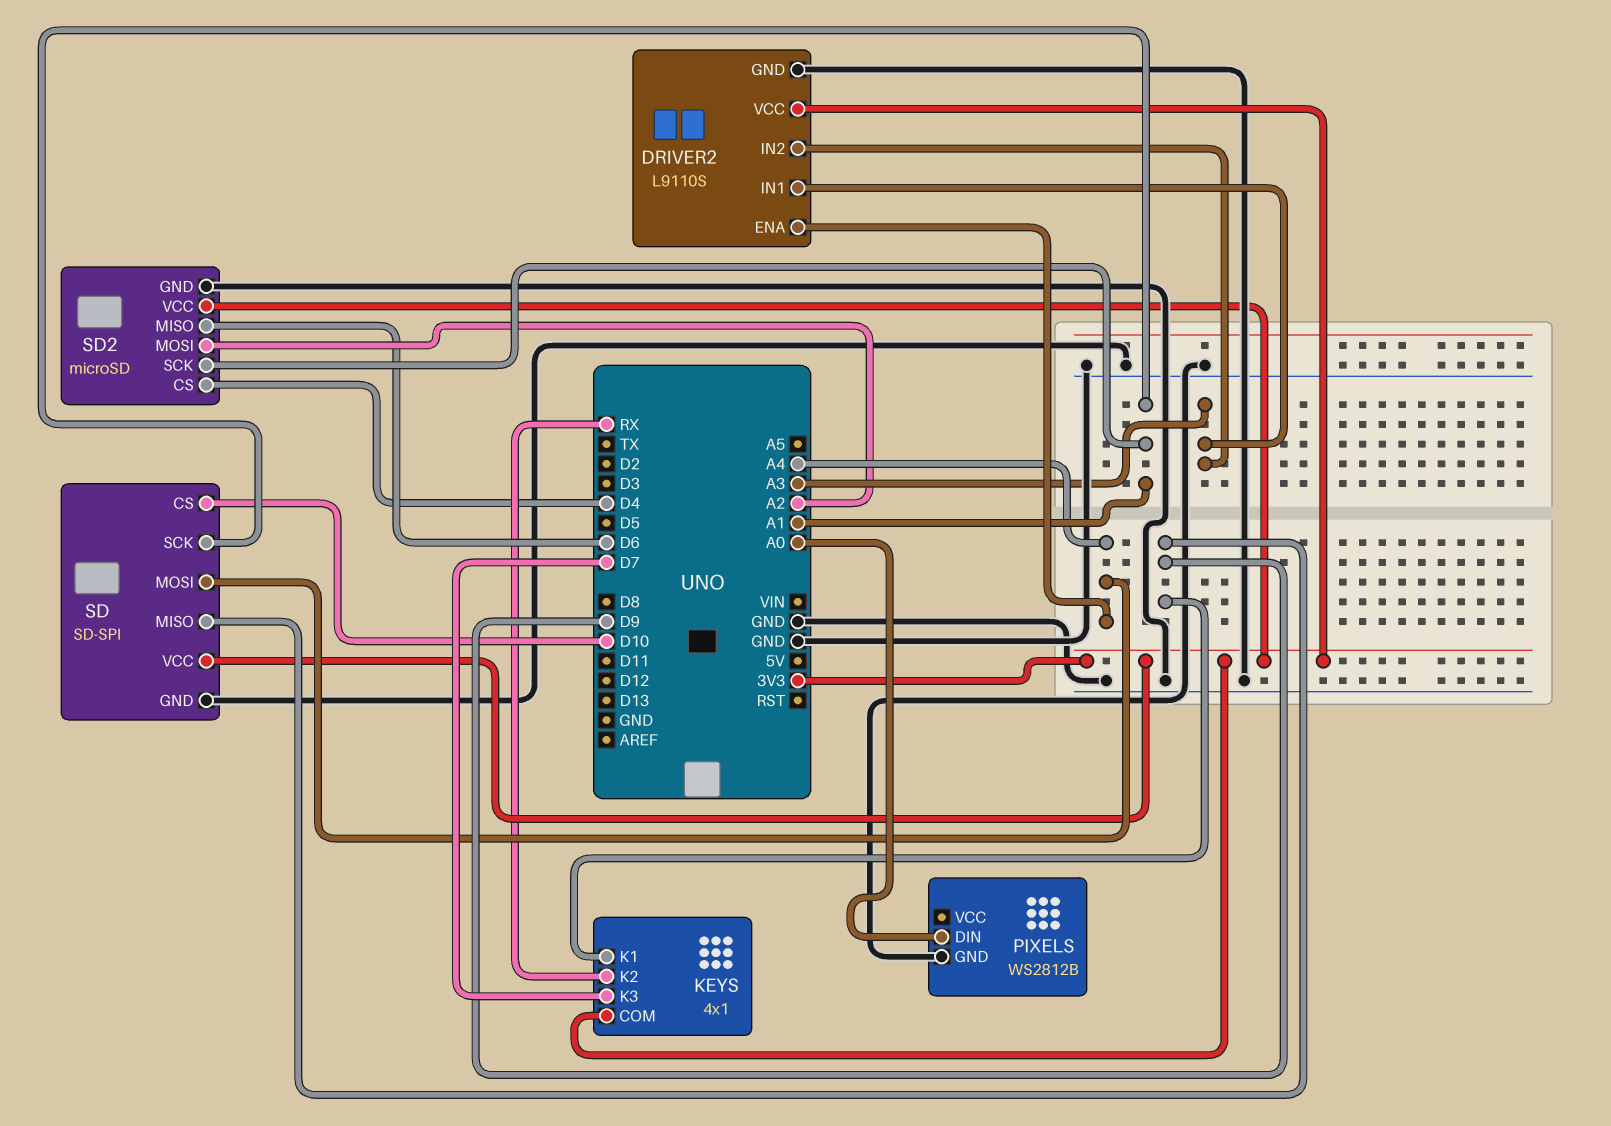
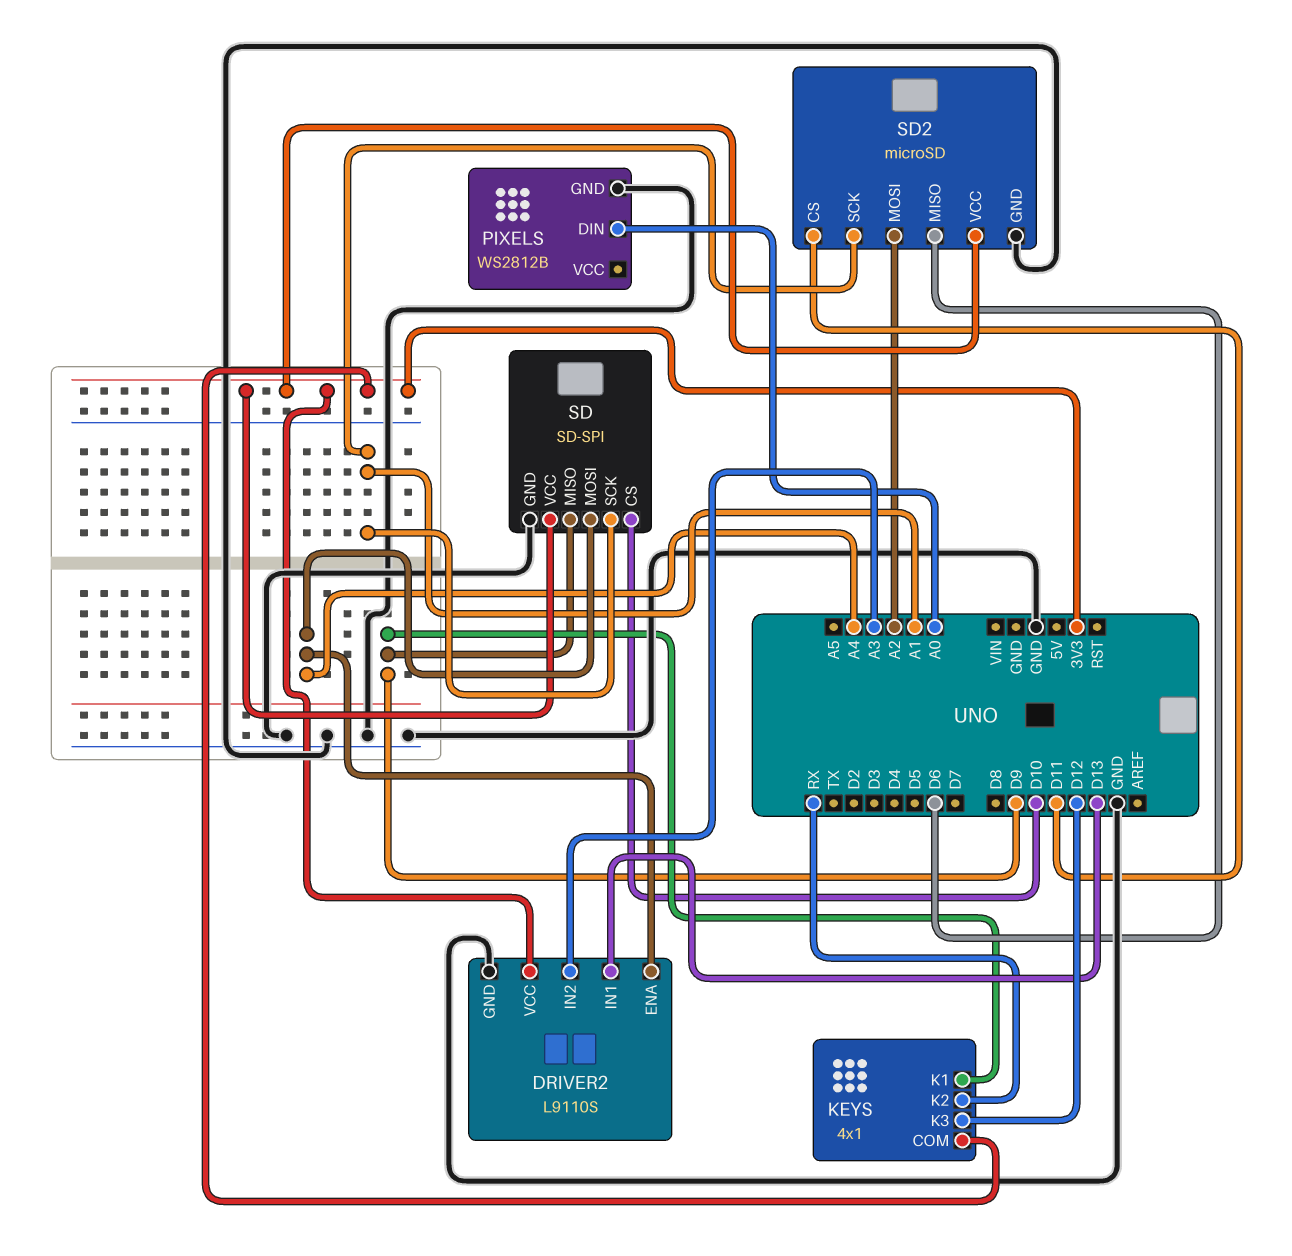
DRIVER2 pin IN1: A3 -> D13
KEYS pin K3: D7 -> D12
SD2 pin CS: D4 -> D11

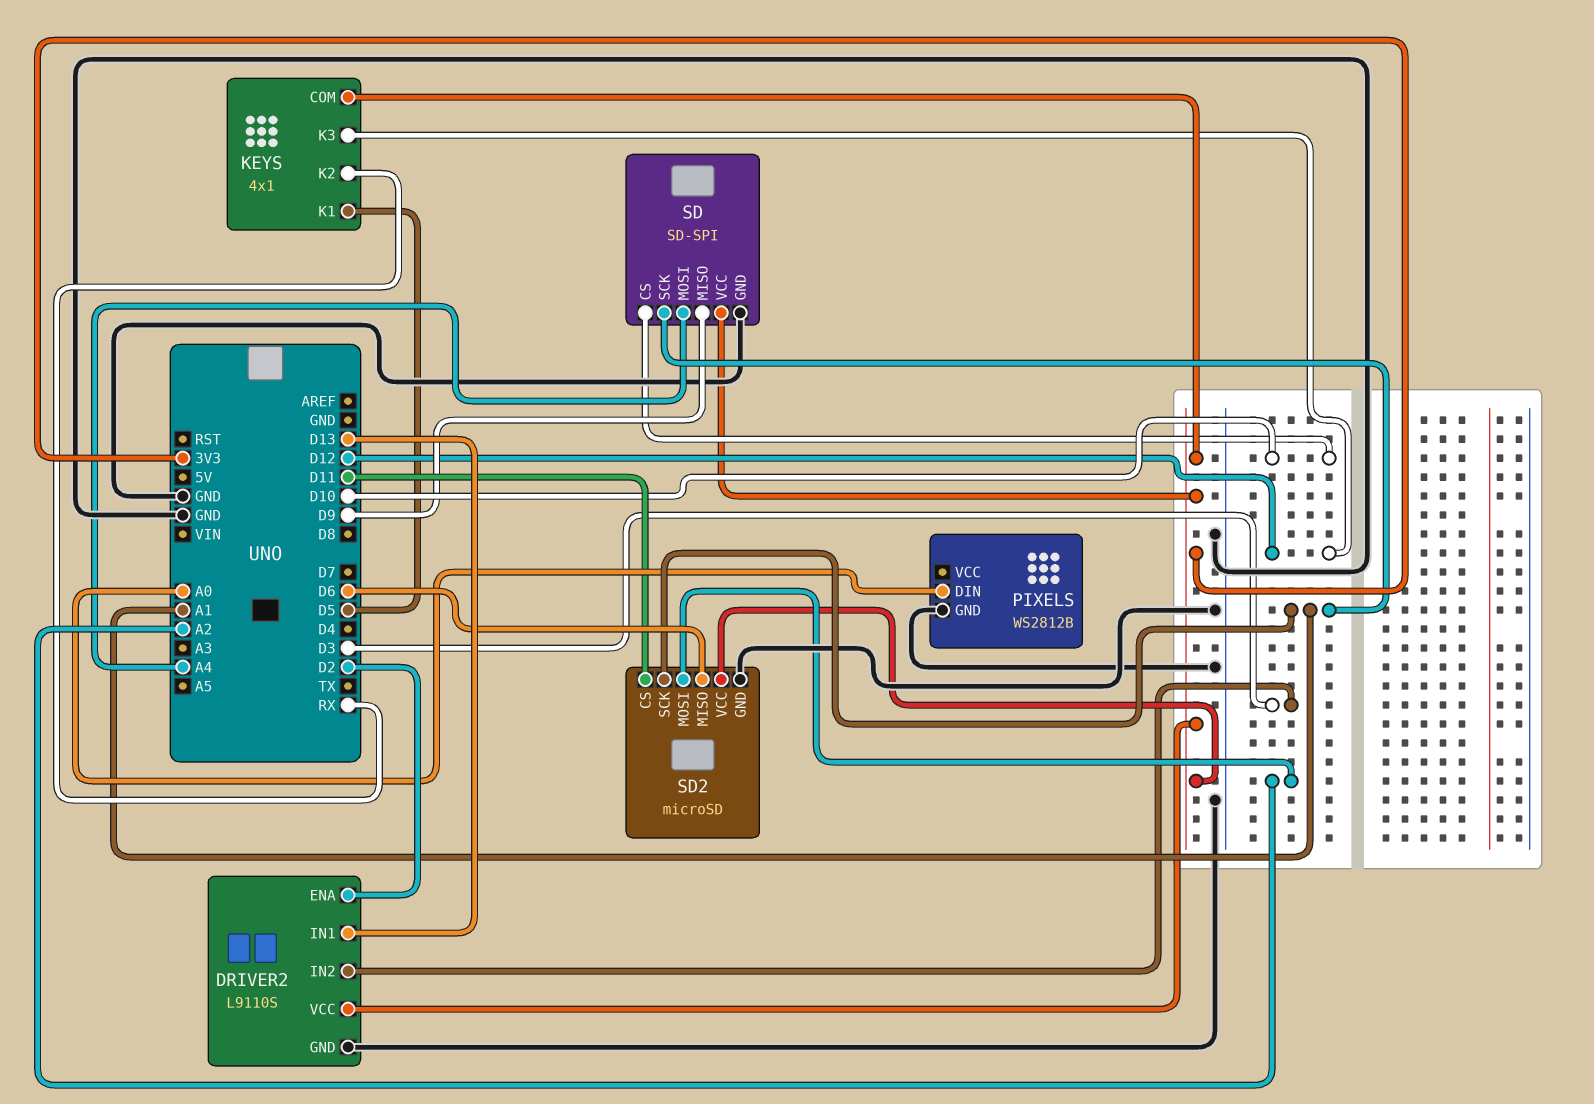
DRIVER2 pin ENA: A4 -> D2
DRIVER2 pin IN2: A3 -> D3
KEYS pin K1: D9 -> D5

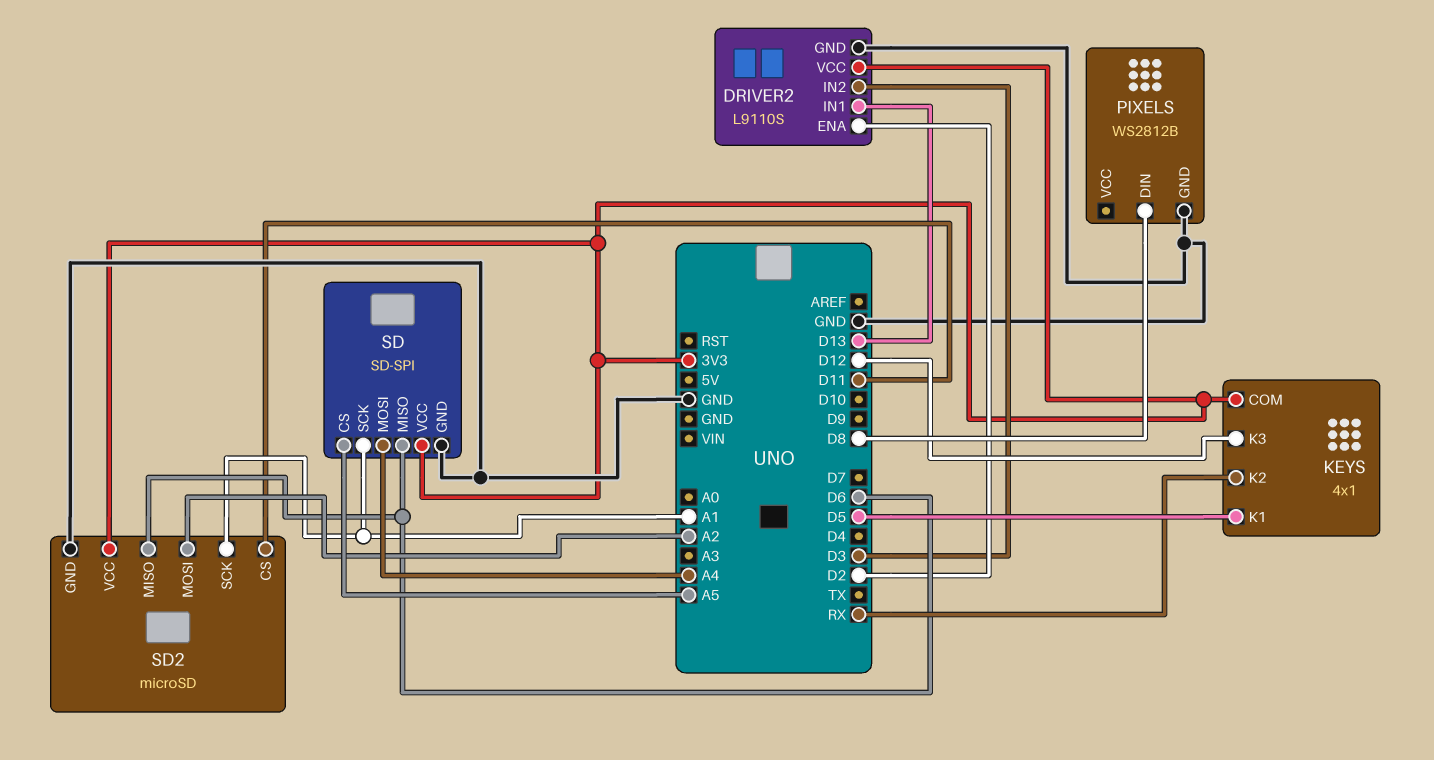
PIXELS pin DIN: A0 -> D8
SD pin CS: D10 -> A5
SD pin MISO: D9 -> D6

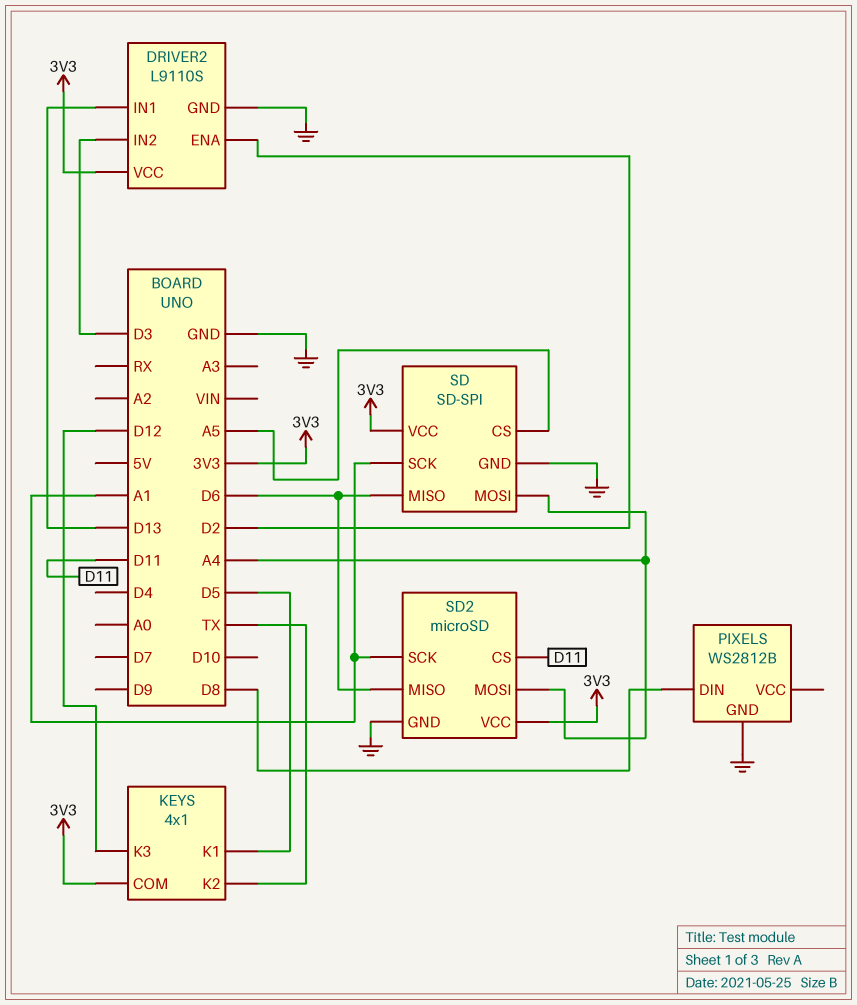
KEYS pin K2: RX -> TX
SD2 pin MOSI: A2 -> A4

